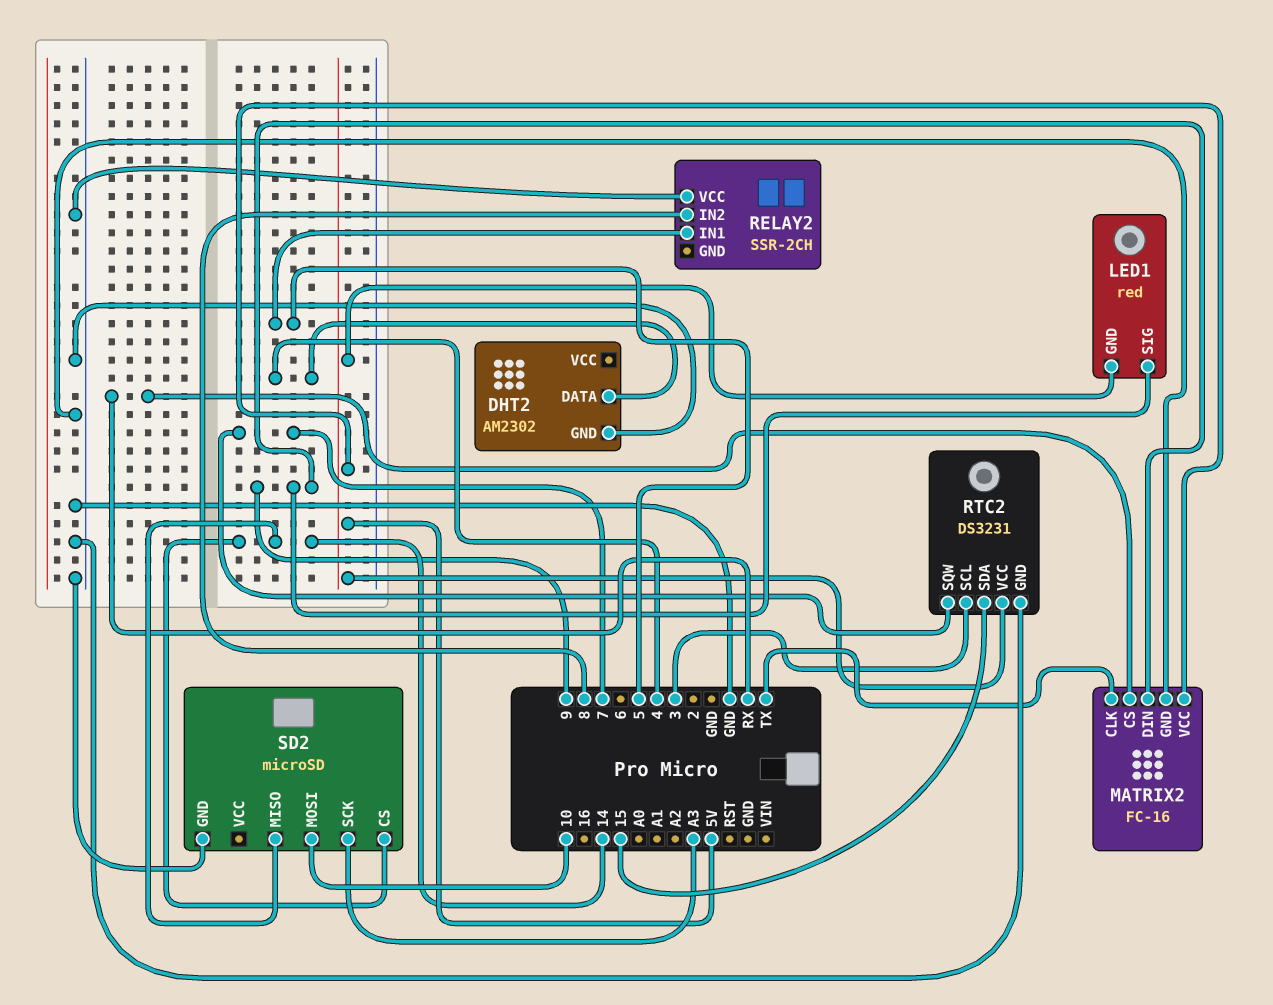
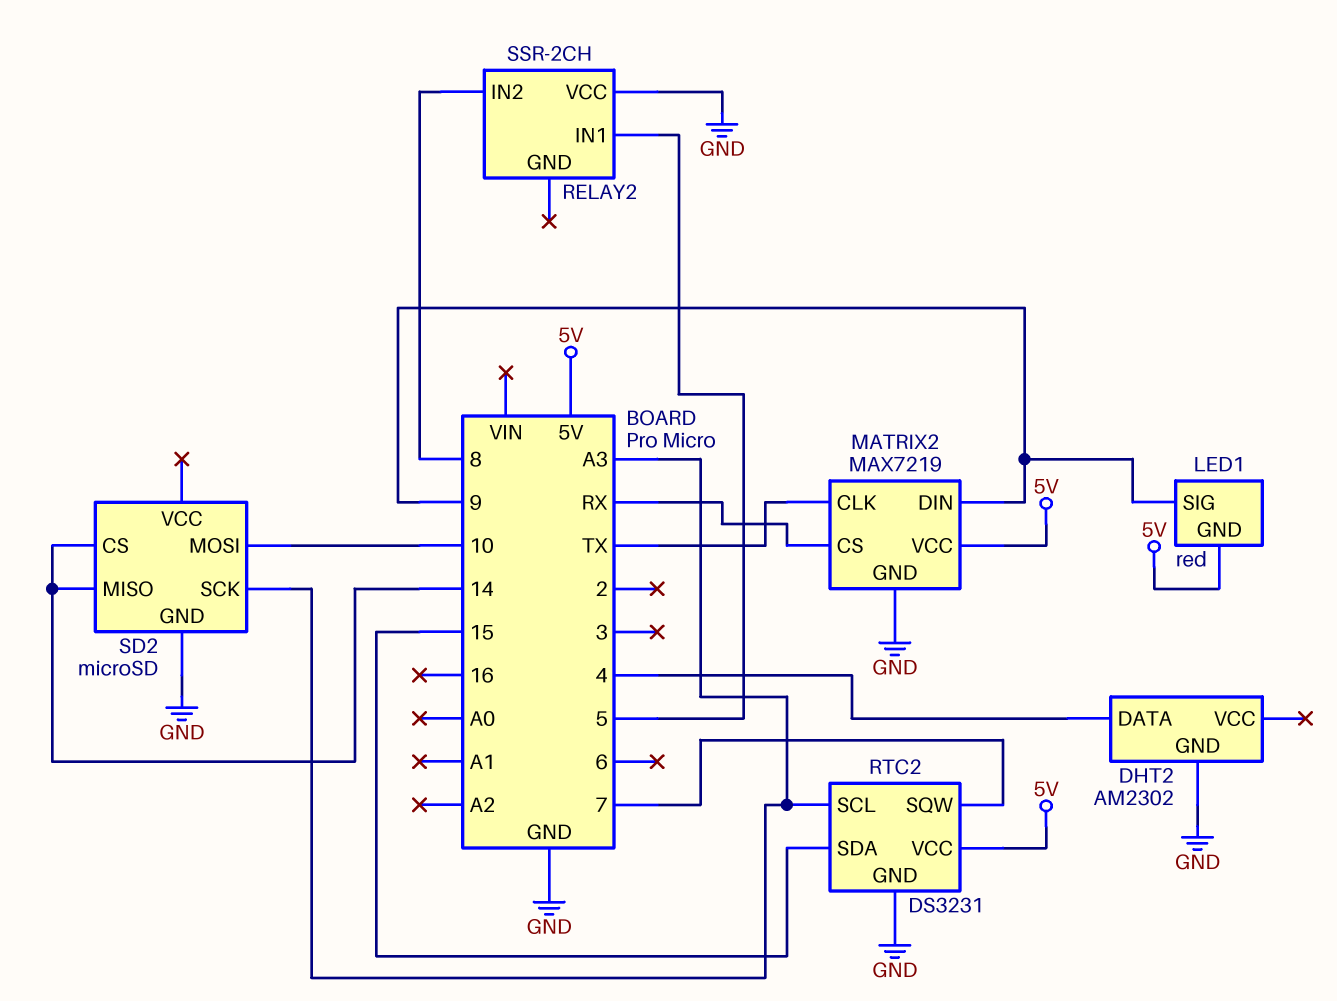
MATRIX2: FC-16 -> MAX7219
RTC2 pin SCL: 3 -> A3

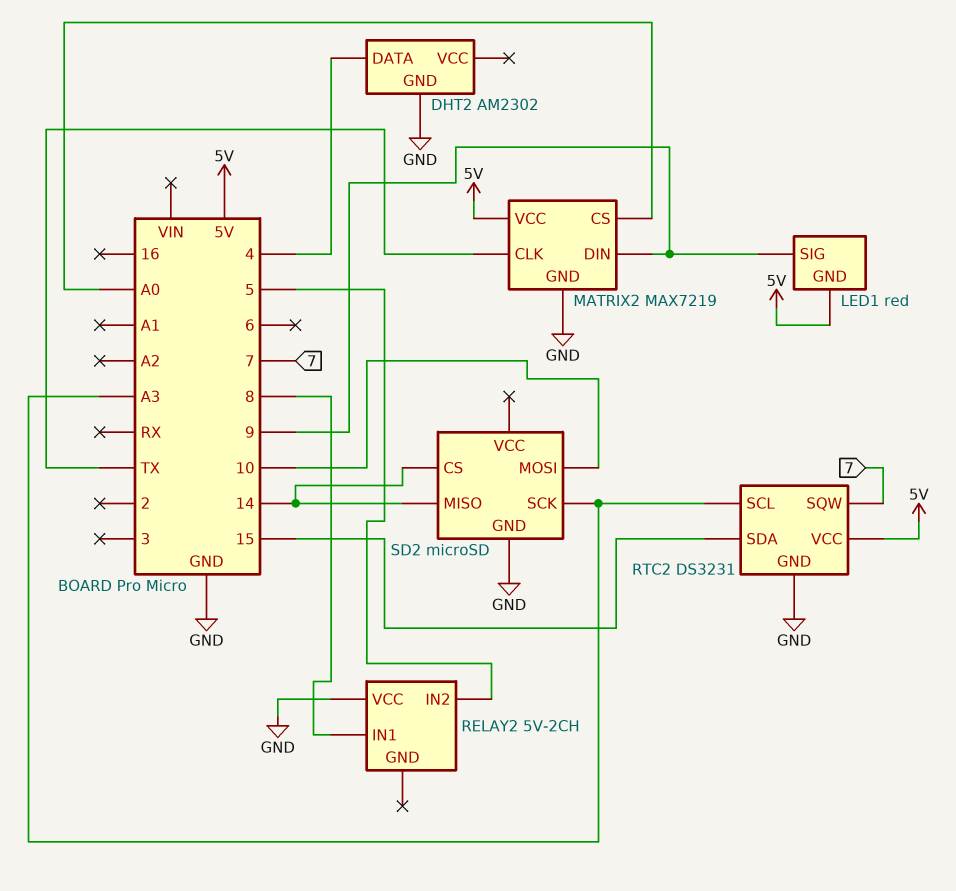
MATRIX2 pin CS: RX -> A0
RELAY2: SSR-2CH -> 5V-2CH
RELAY2 pin IN1: 5 -> 8
RELAY2 pin IN2: 8 -> 5

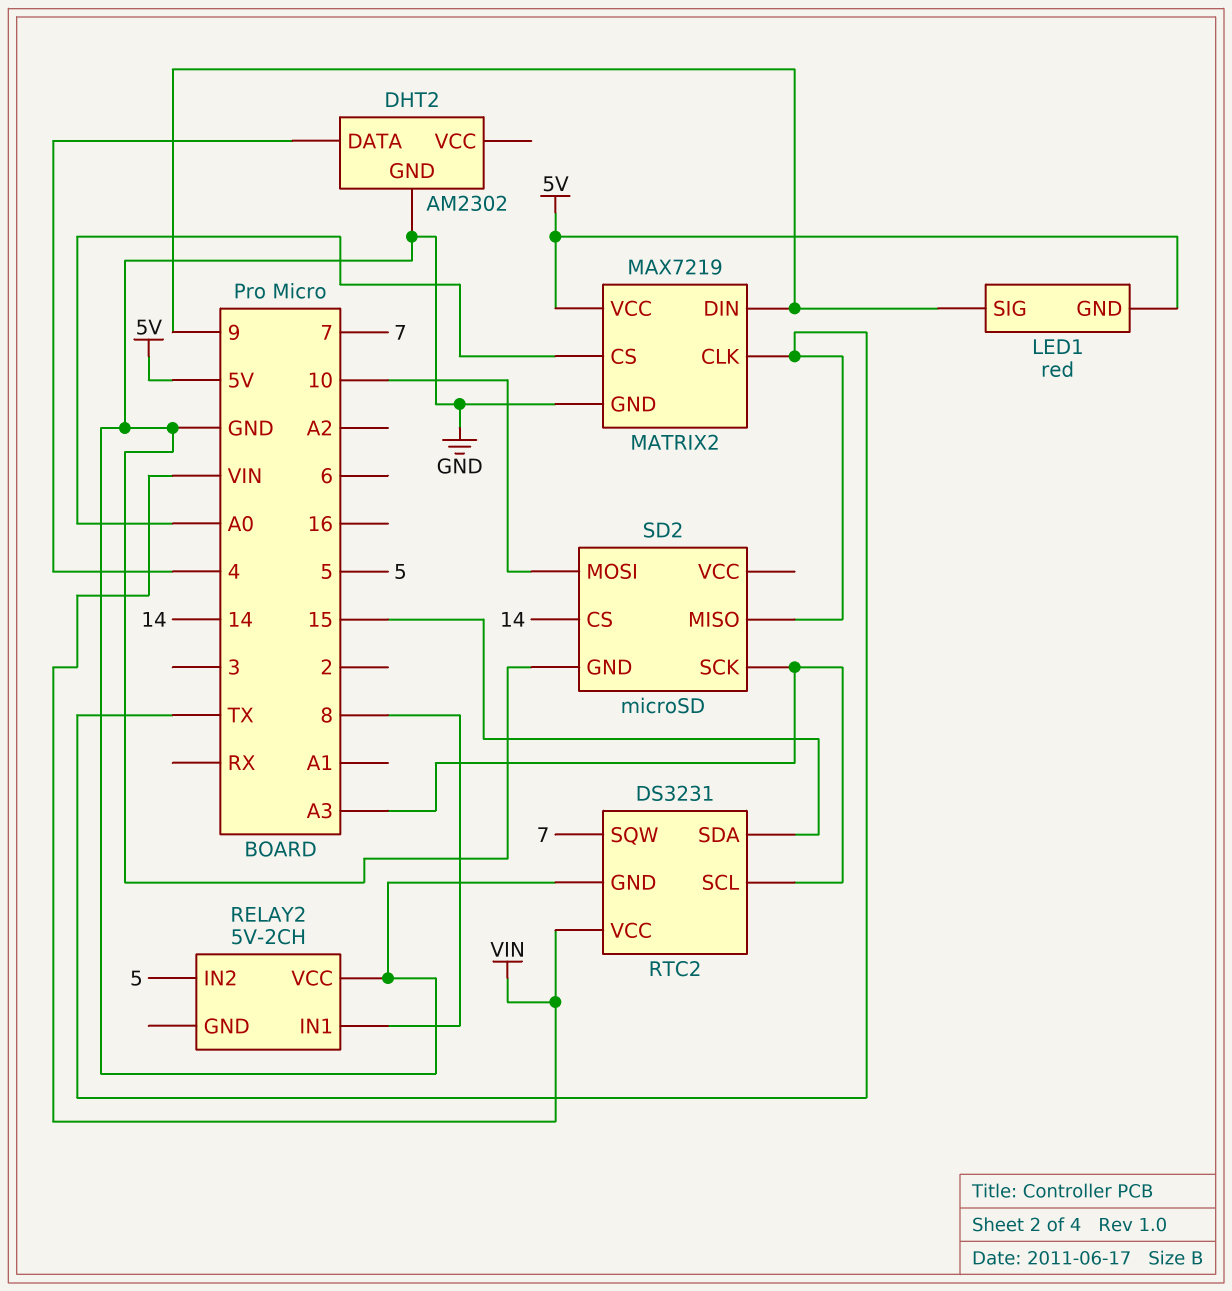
RTC2 pin VCC: 5V -> VIN
SD2 pin MISO: 14 -> TX

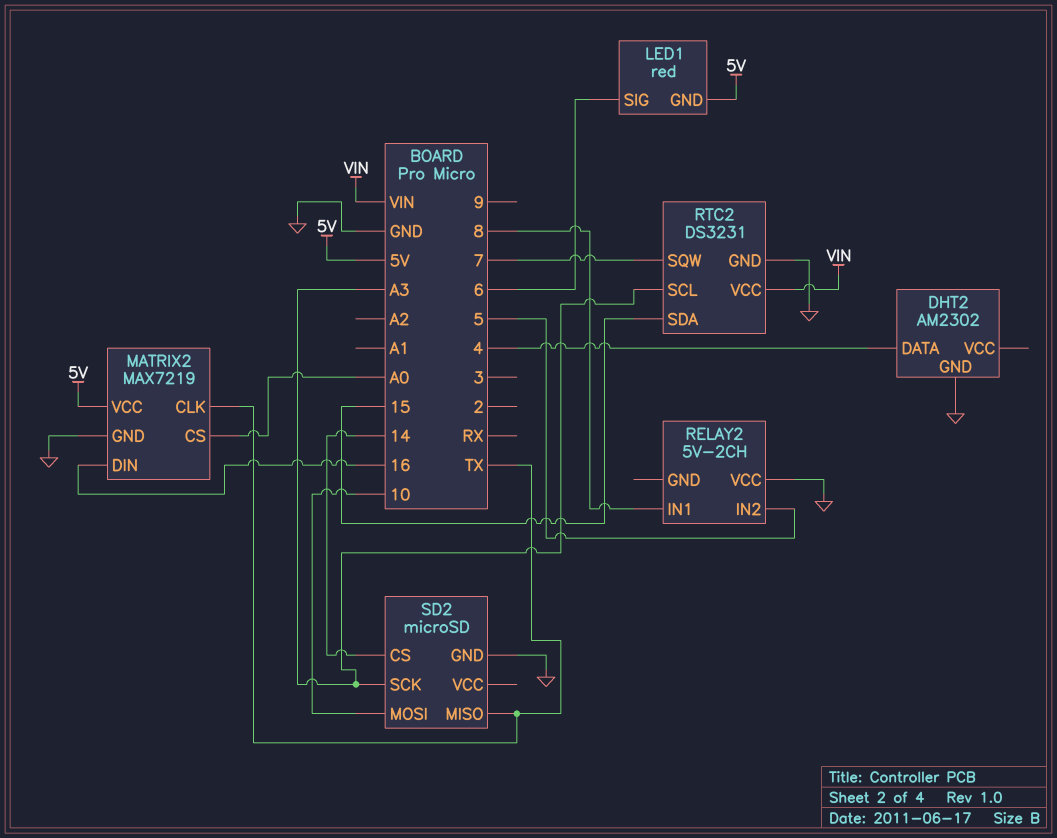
LED1 pin SIG: 9 -> 6
MATRIX2 pin DIN: 9 -> 16

